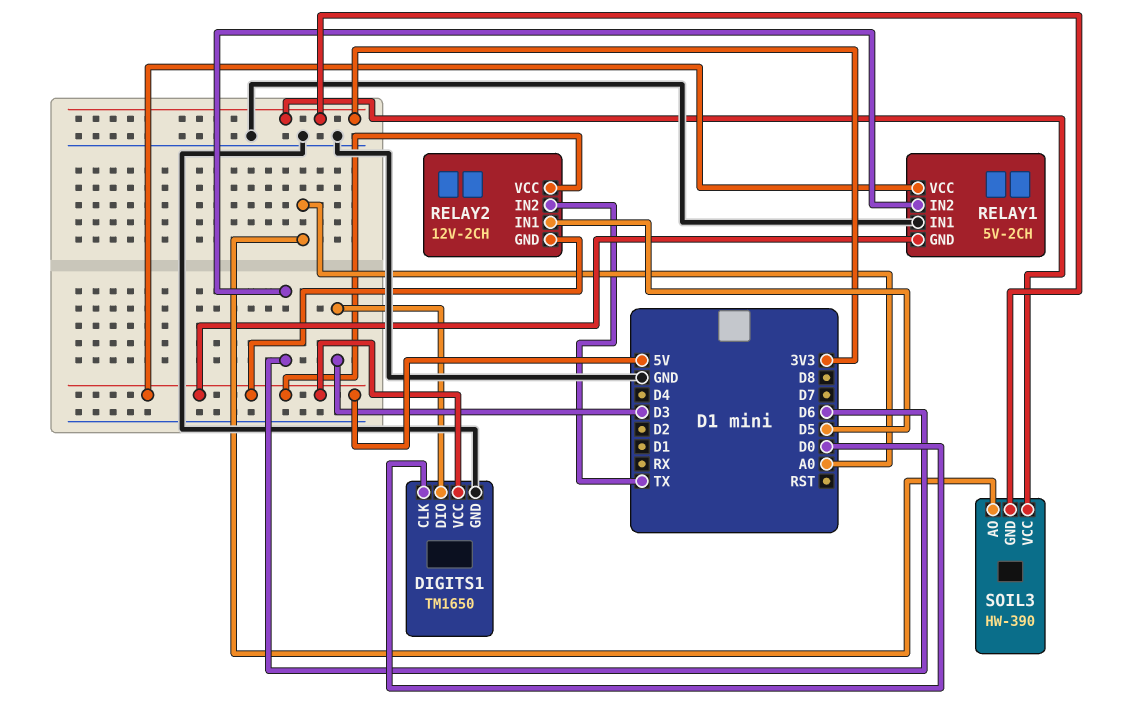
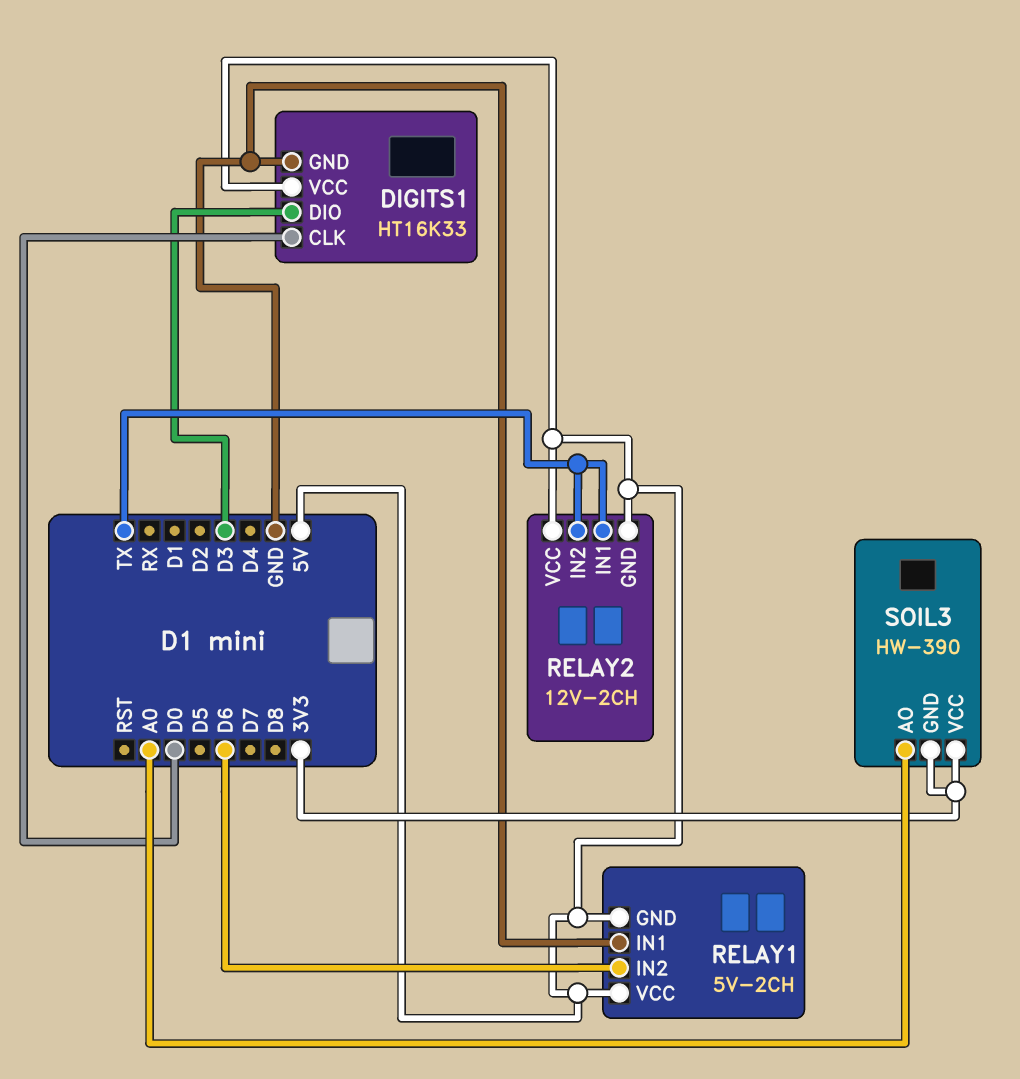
DIGITS1: TM1650 -> HT16K33
RELAY2 pin IN1: D5 -> TX

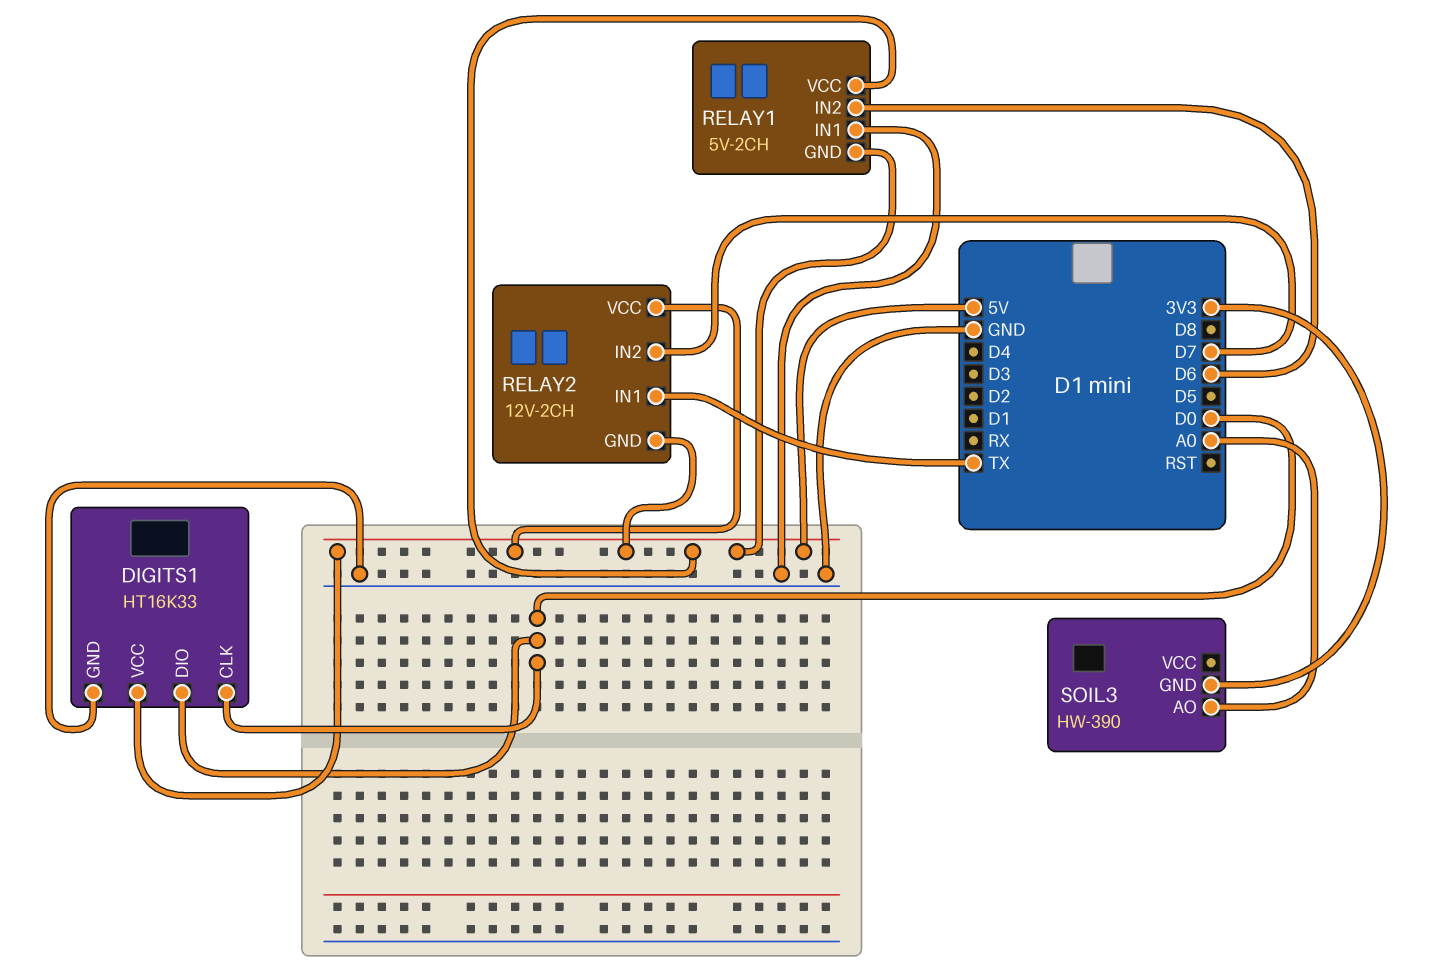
DIGITS1 pin DIO: D3 -> D0
RELAY2 pin IN2: TX -> D7
SOIL3 pin VCC: 3V3 -> none

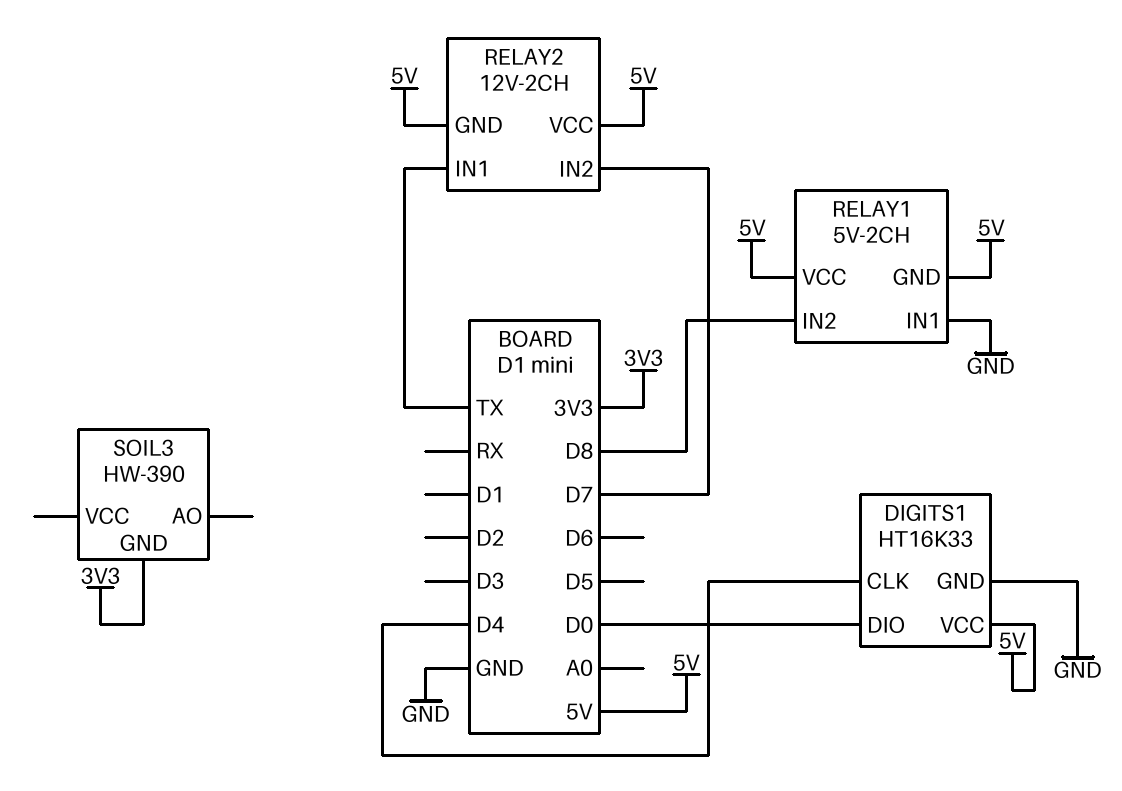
DIGITS1 pin CLK: D0 -> D4
RELAY1 pin IN2: D6 -> D8
SOIL3 pin AO: A0 -> none

